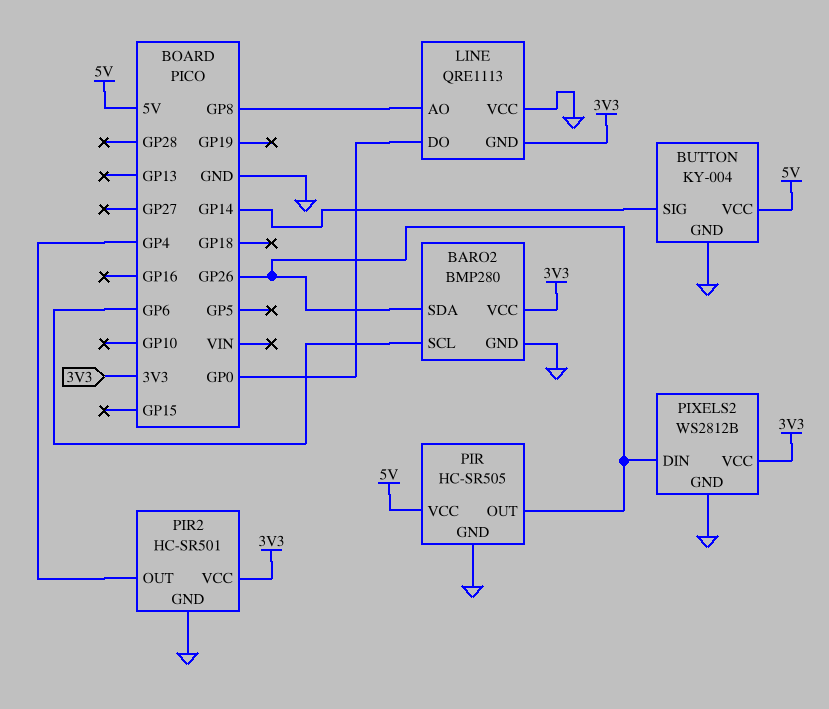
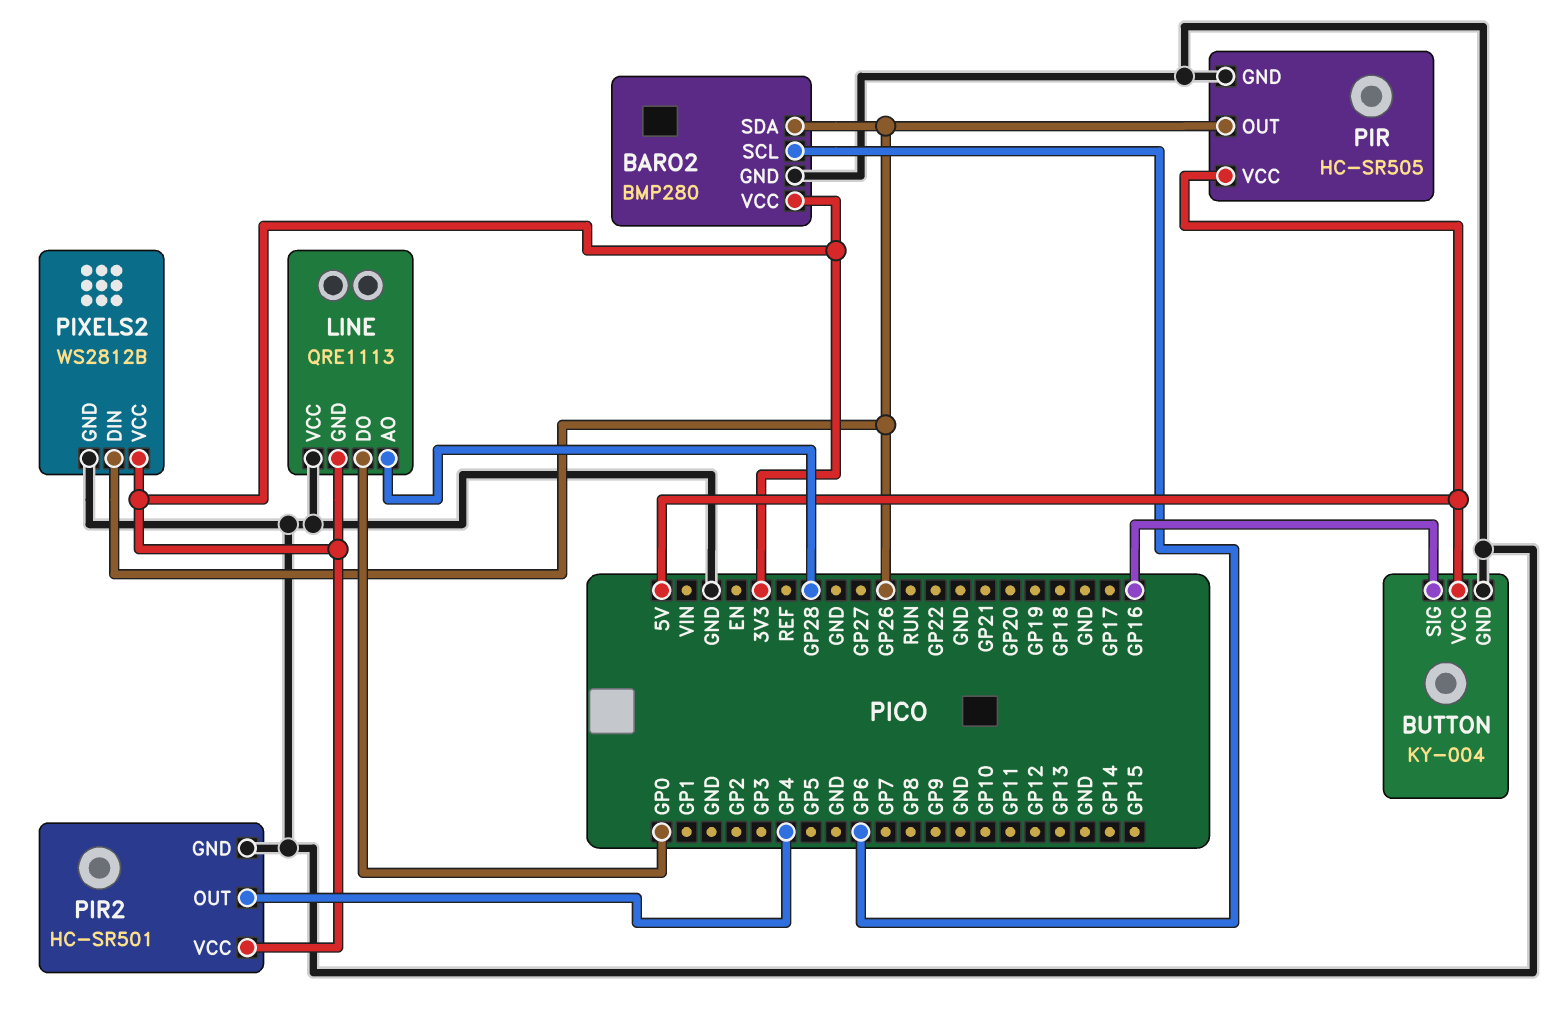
BUTTON pin SIG: GP14 -> GP16
LINE pin AO: GP8 -> GP28

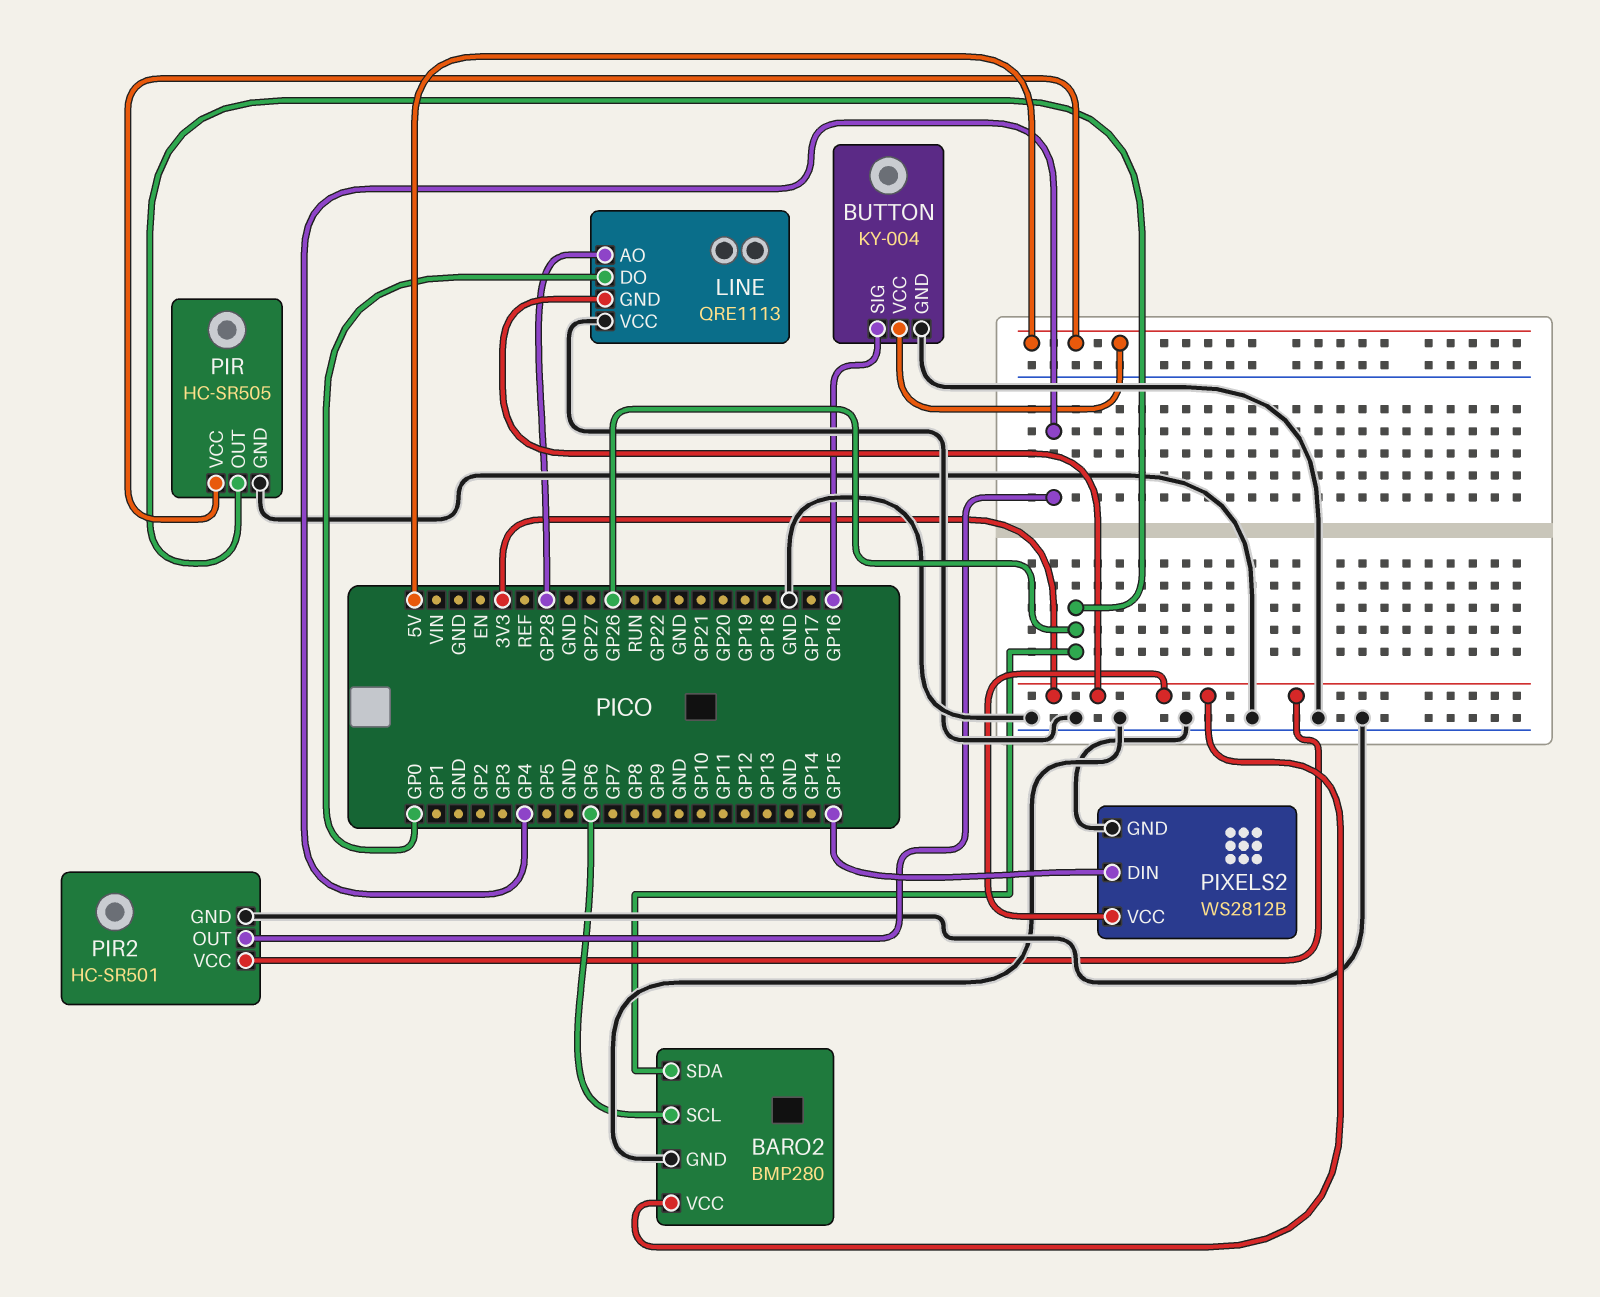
PIXELS2 pin DIN: GP26 -> GP15

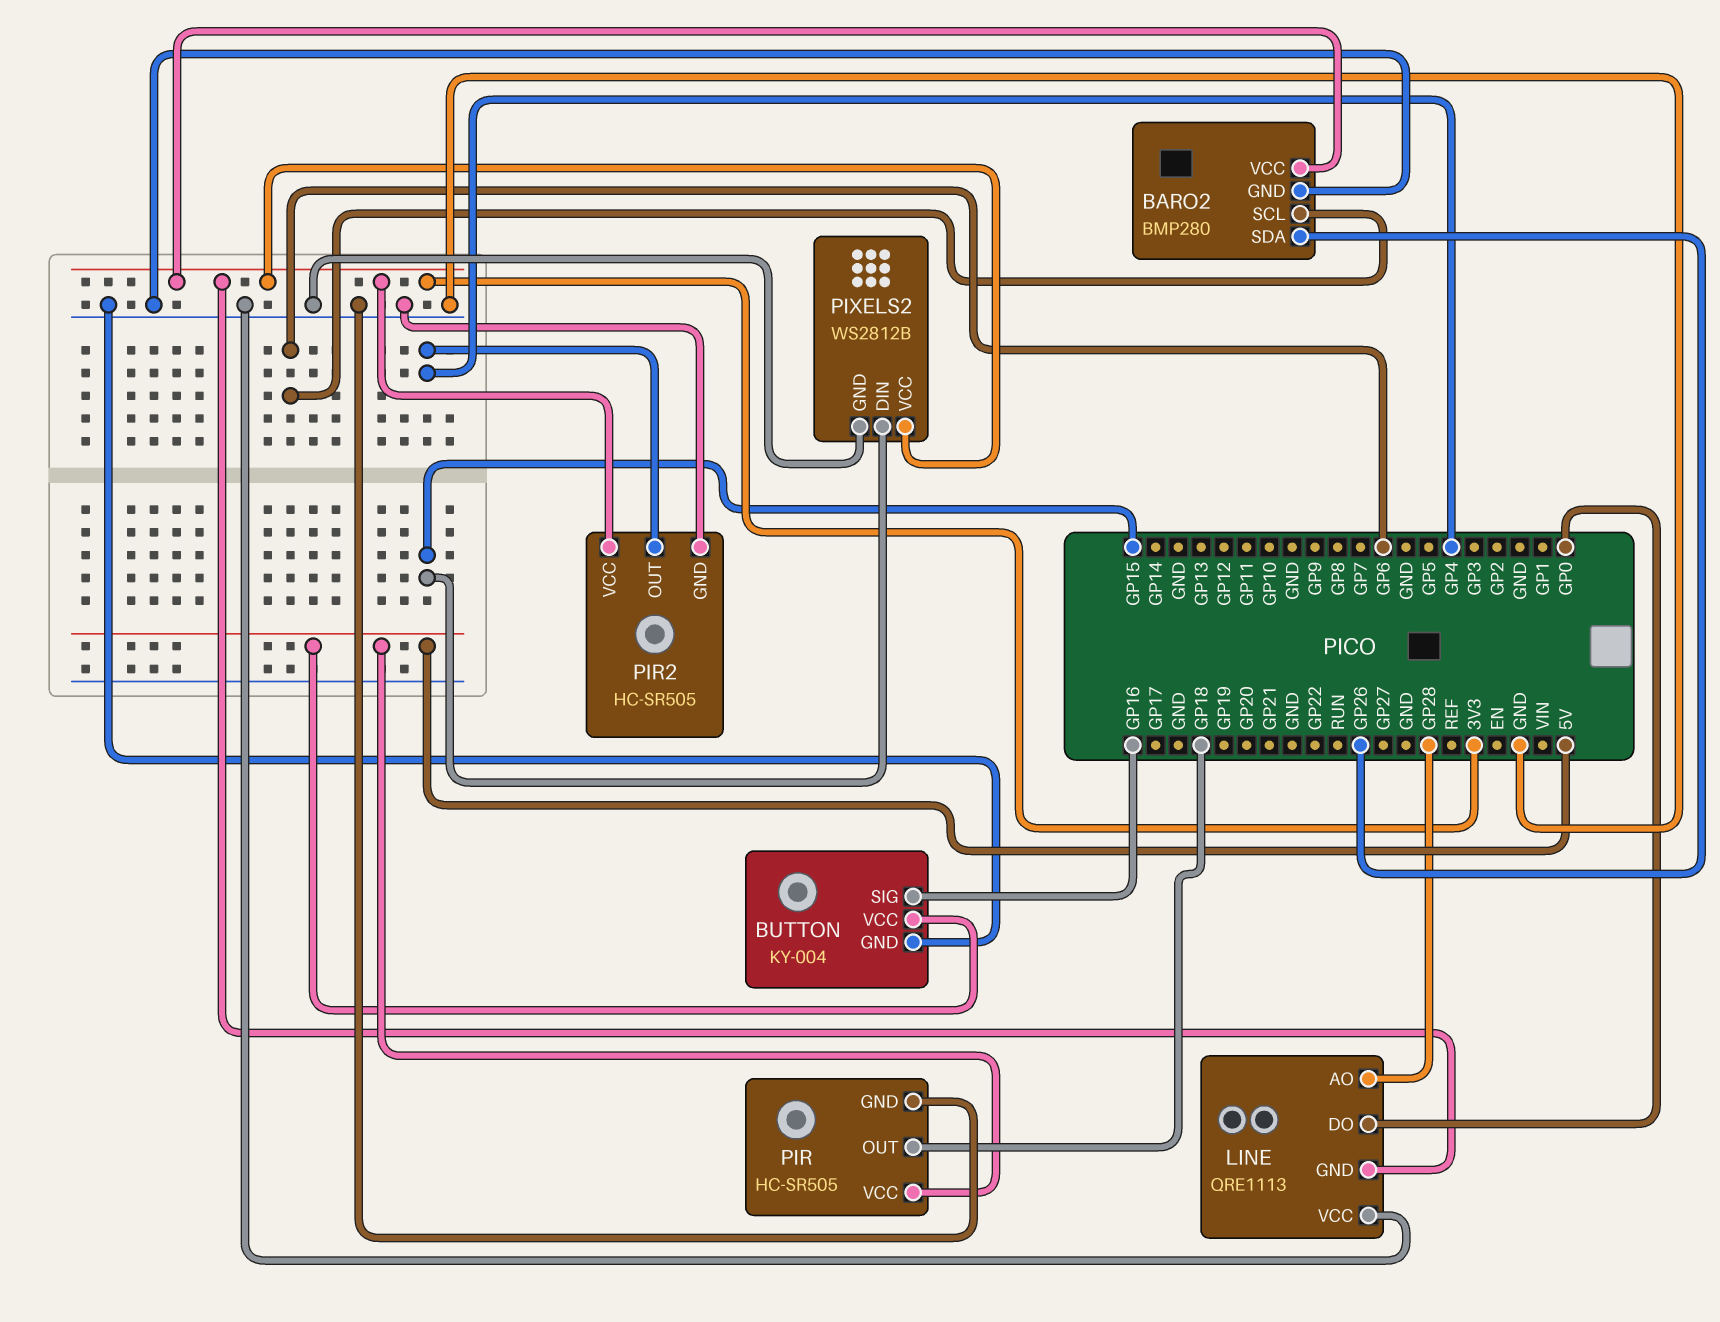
PIR pin OUT: GP26 -> GP18
PIR2: HC-SR501 -> HC-SR505

